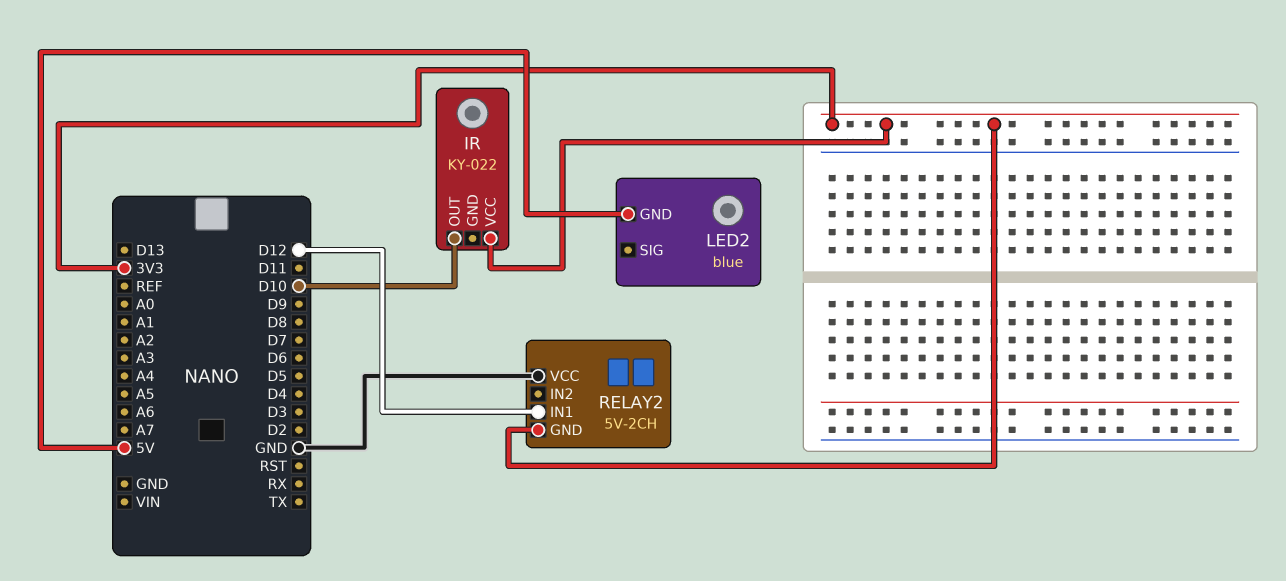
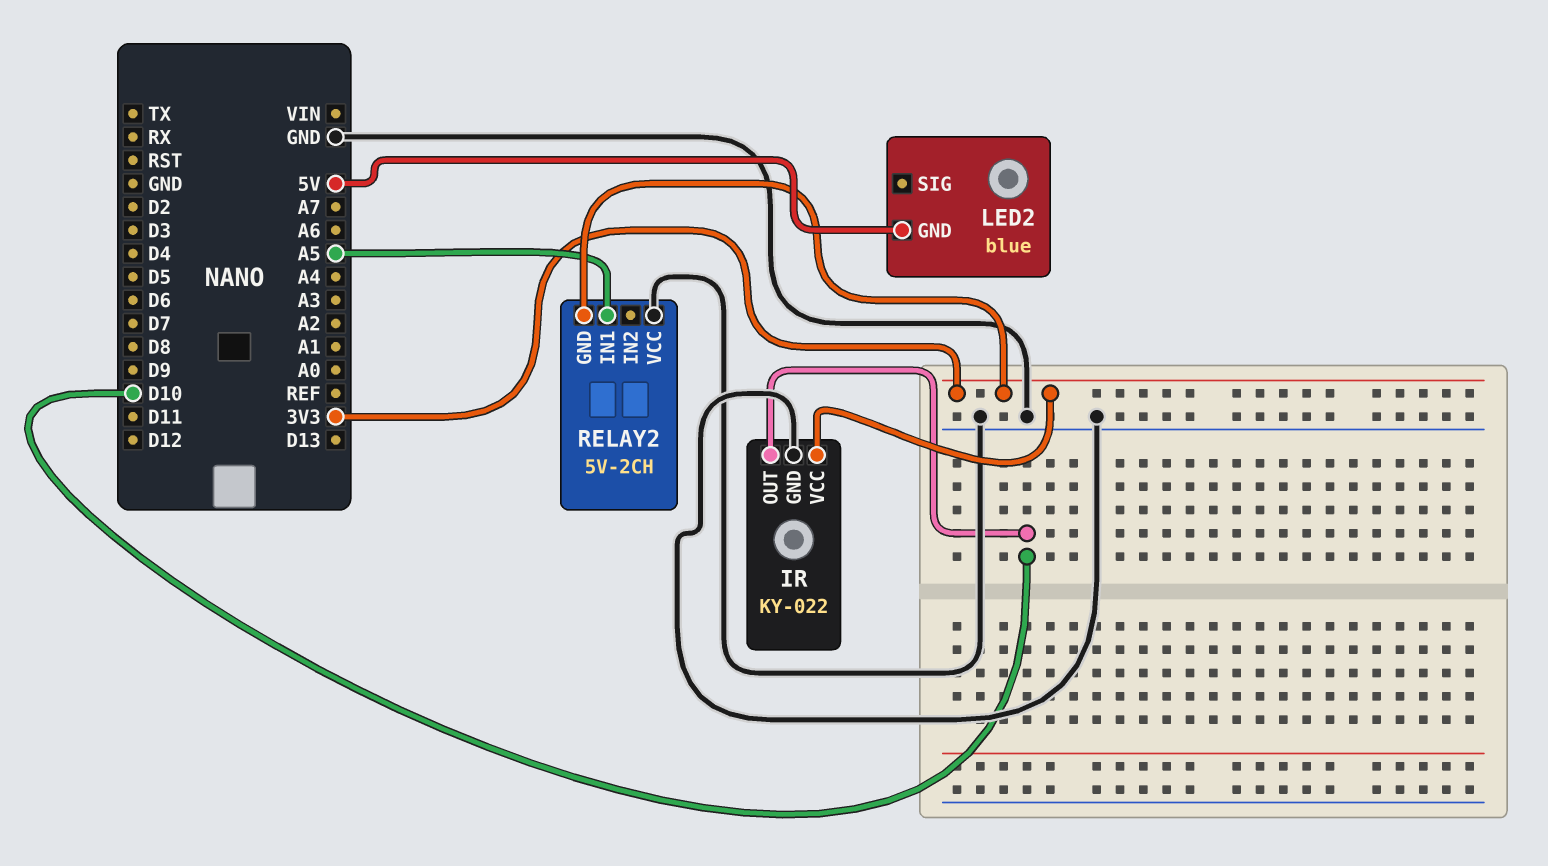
IR pin GND: none -> GND
RELAY2 pin IN1: D12 -> A5

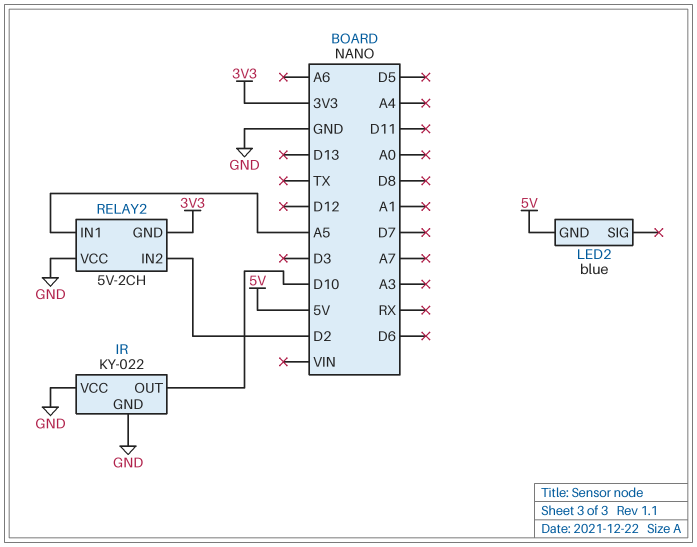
IR pin VCC: 3V3 -> GND
RELAY2 pin IN2: none -> D2

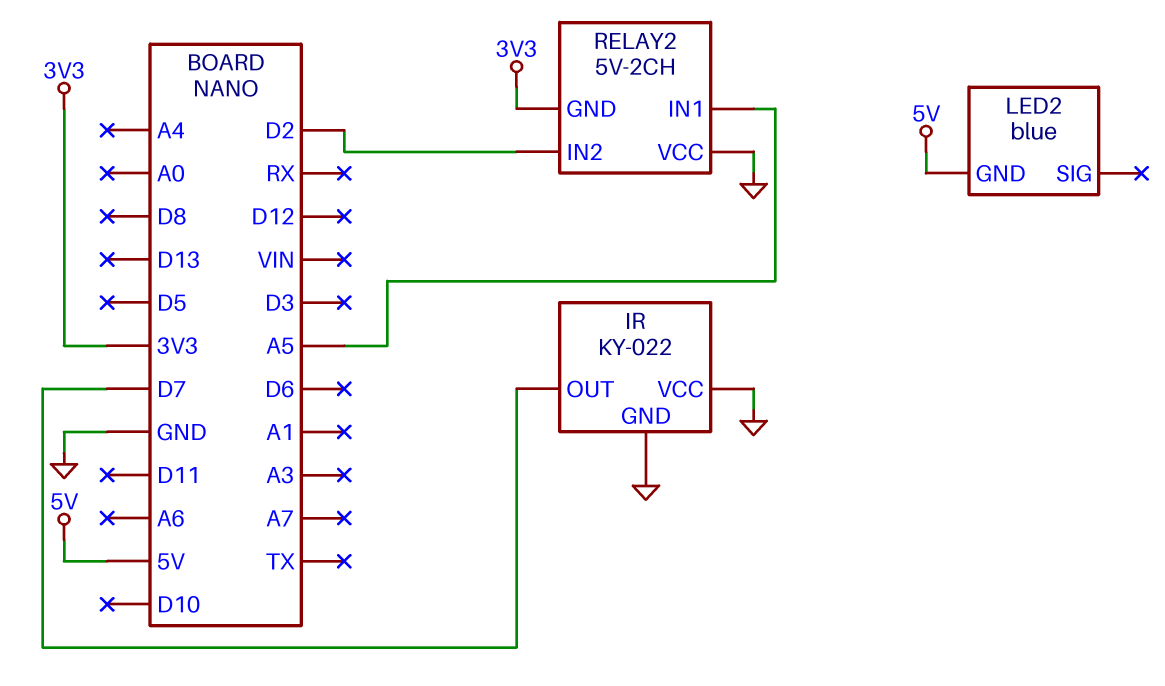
IR pin OUT: D10 -> D7

